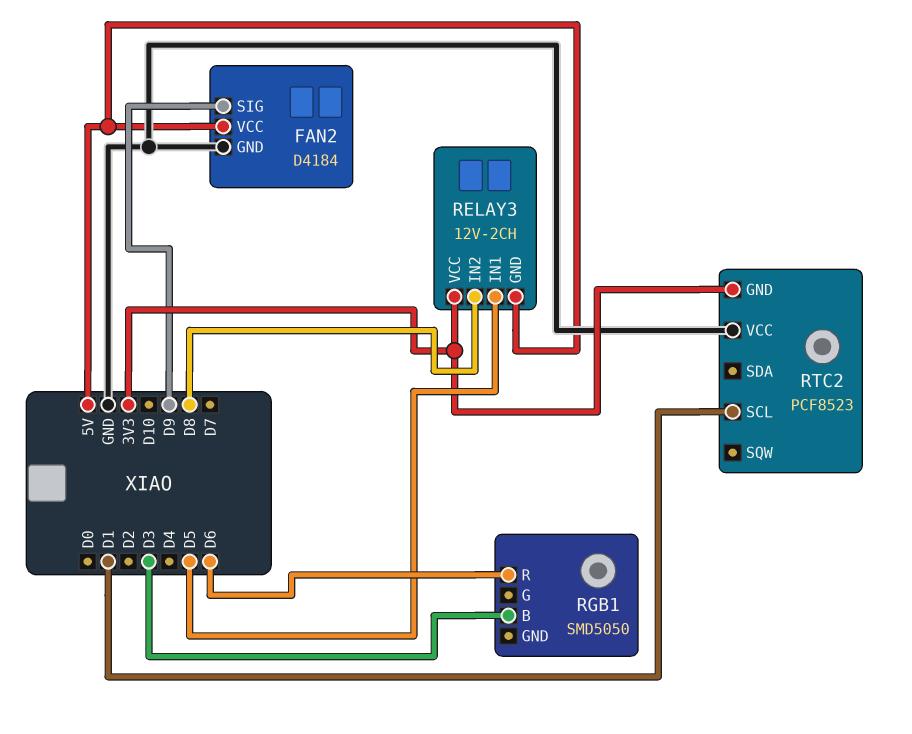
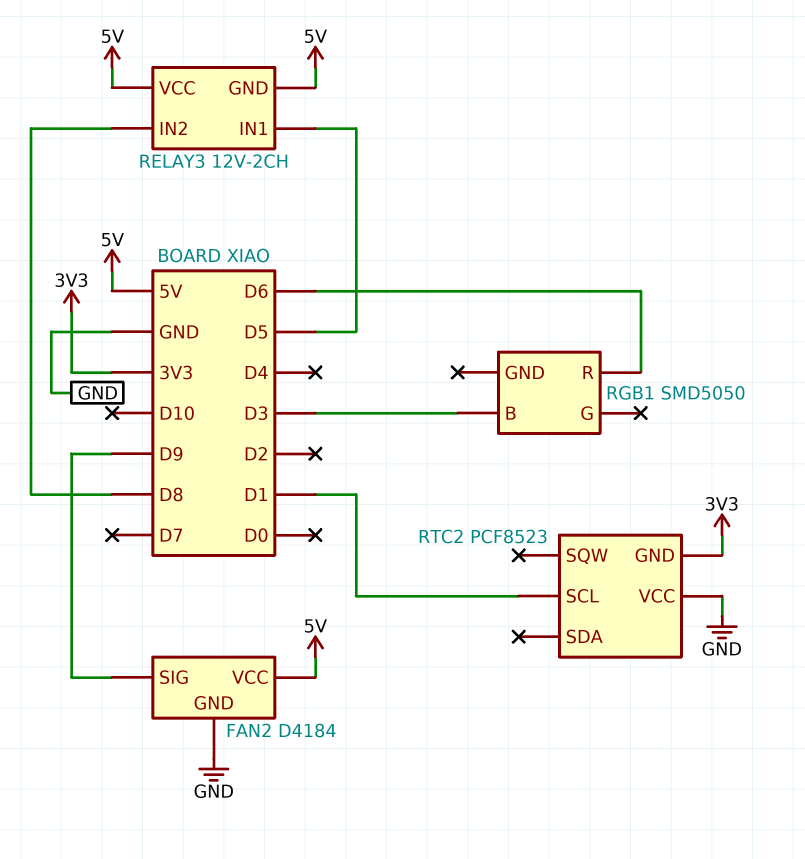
RELAY3 pin VCC: 3V3 -> 5V

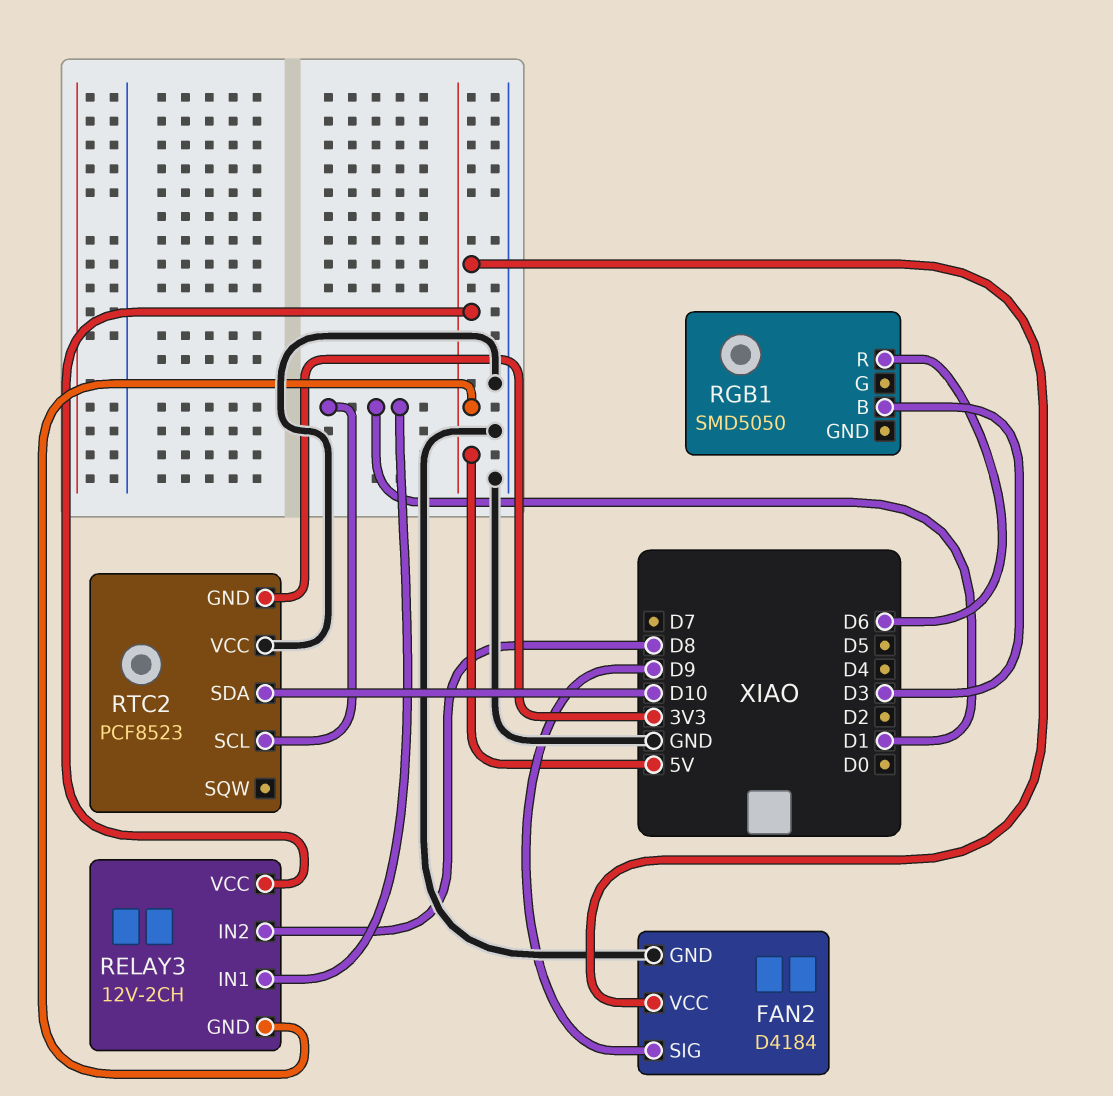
RELAY3 pin IN1: D5 -> D1
RTC2 pin SDA: none -> D10

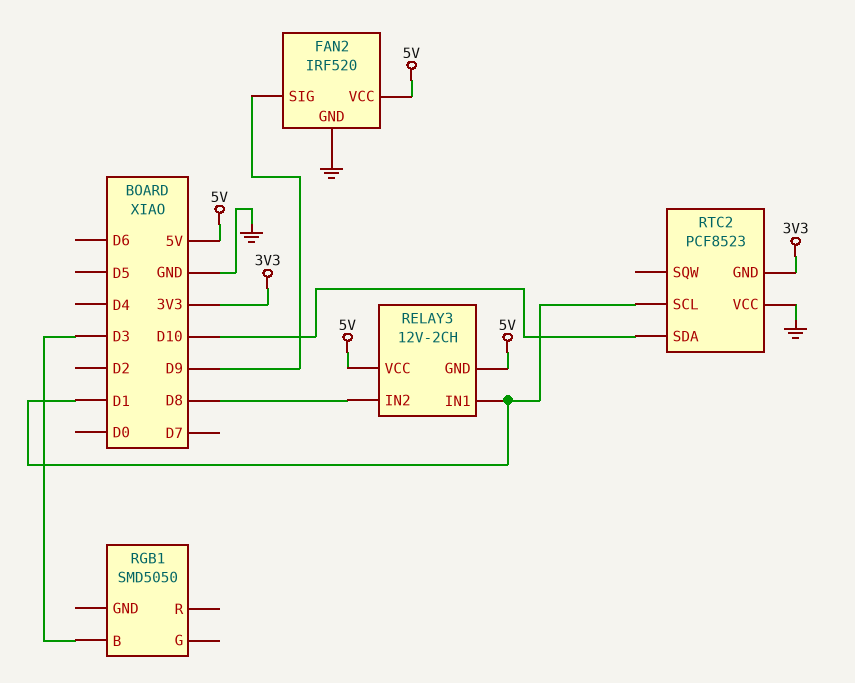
FAN2: D4184 -> IRF520
RGB1 pin R: D6 -> none

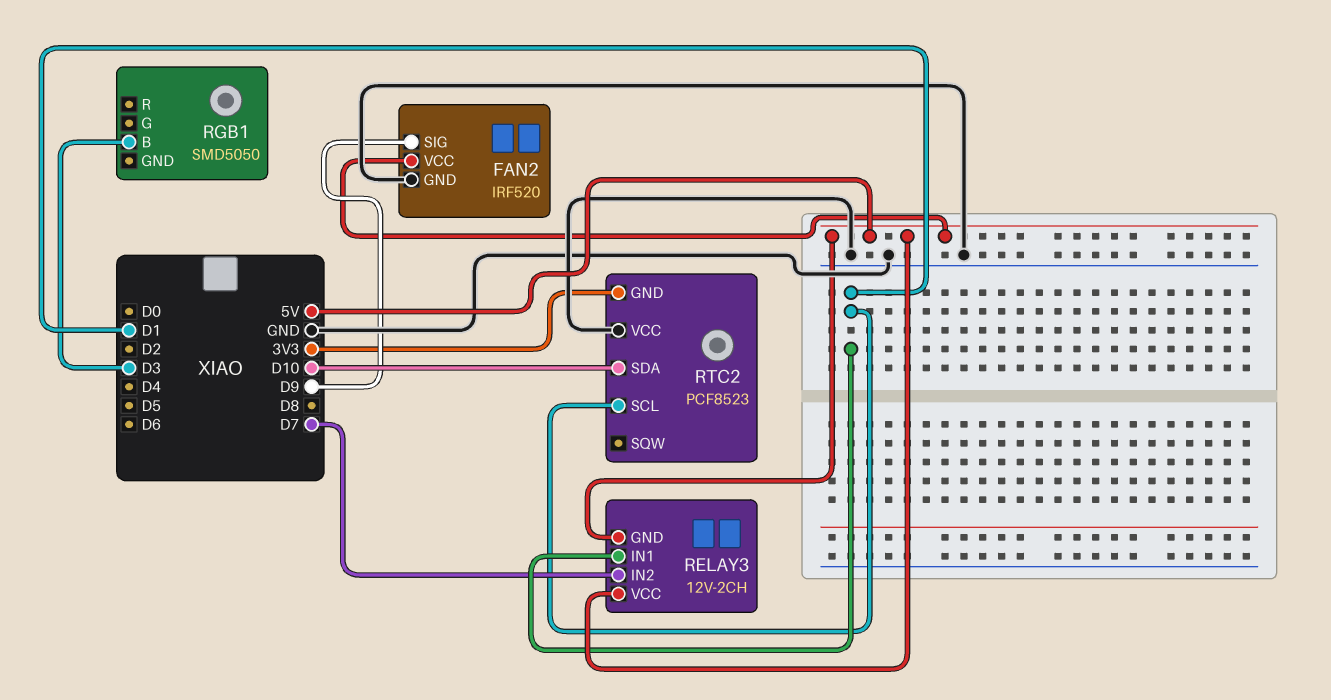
RELAY3 pin IN2: D8 -> D7

